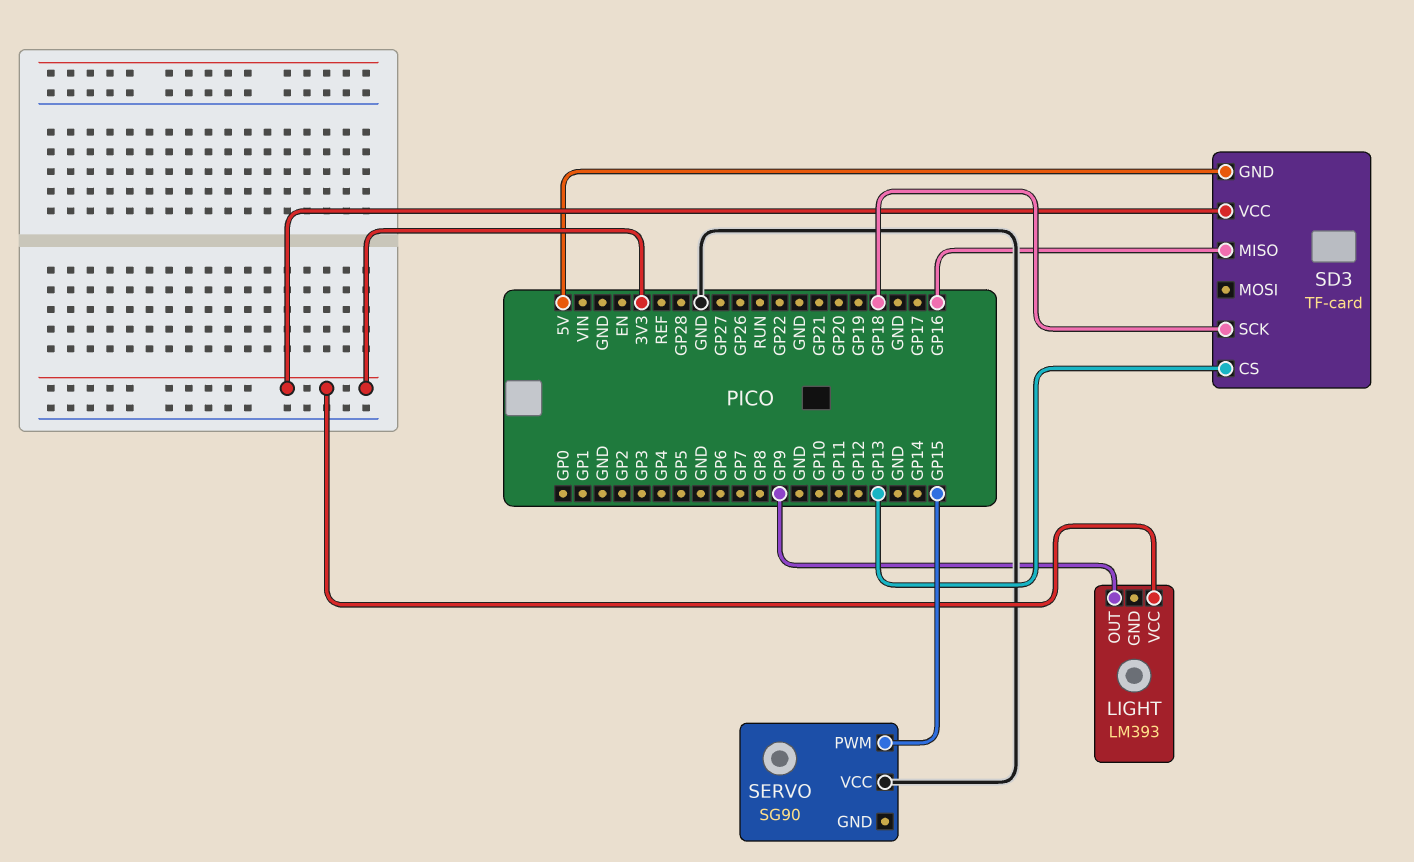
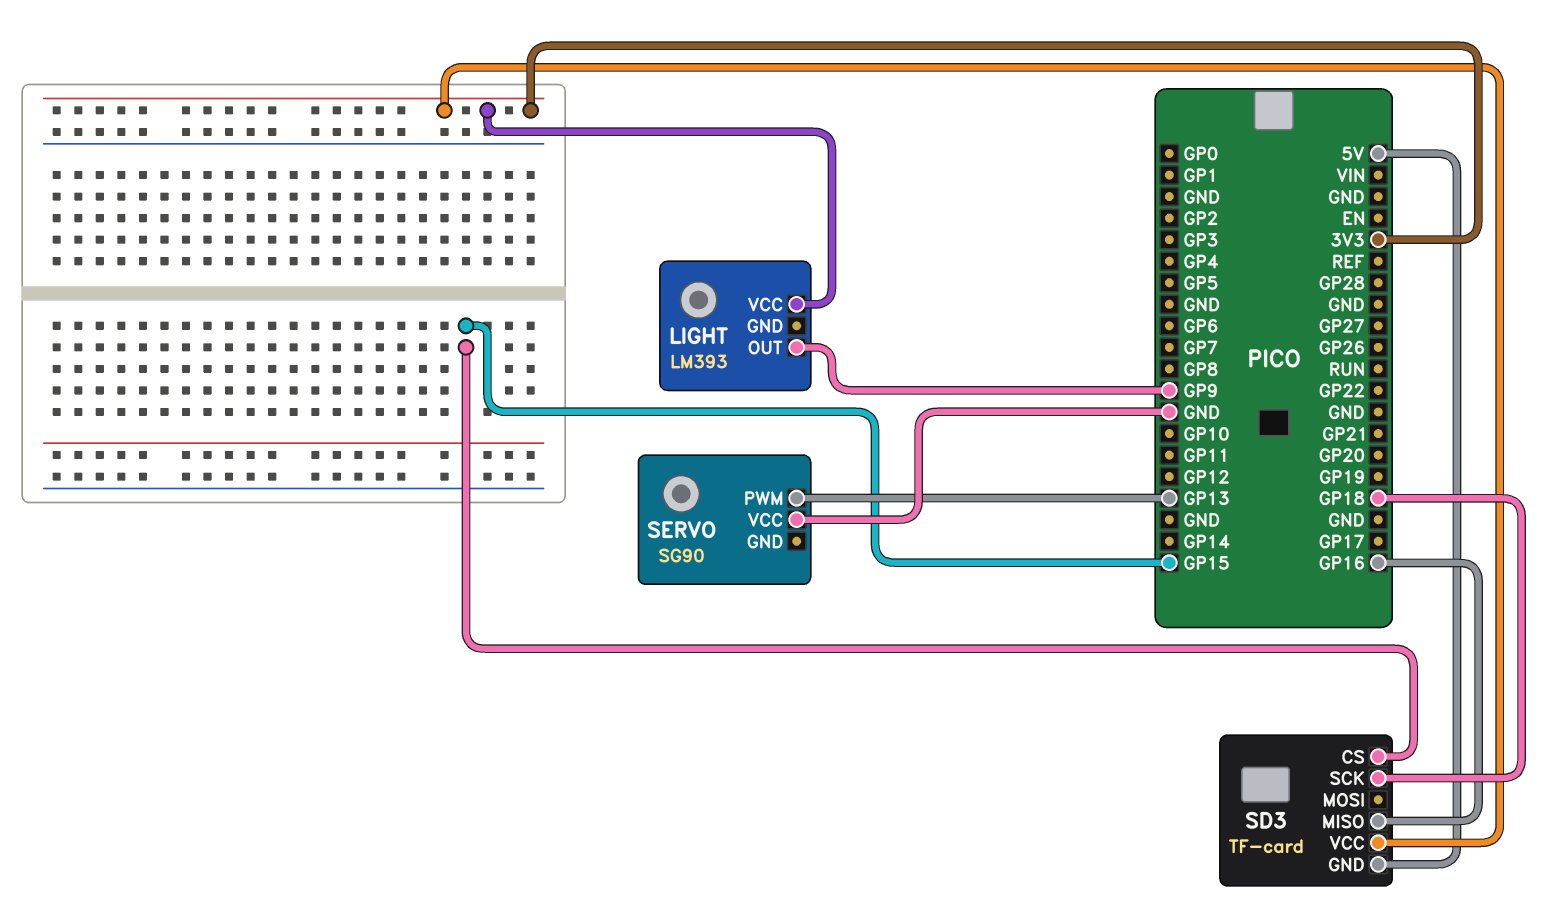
SD3 pin CS: GP13 -> GP15
SERVO pin PWM: GP15 -> GP13

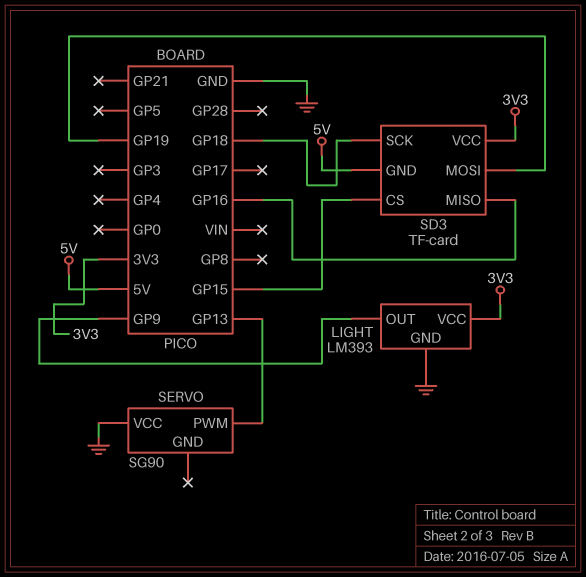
LIGHT pin GND: none -> GND
SD3 pin MOSI: none -> GP19

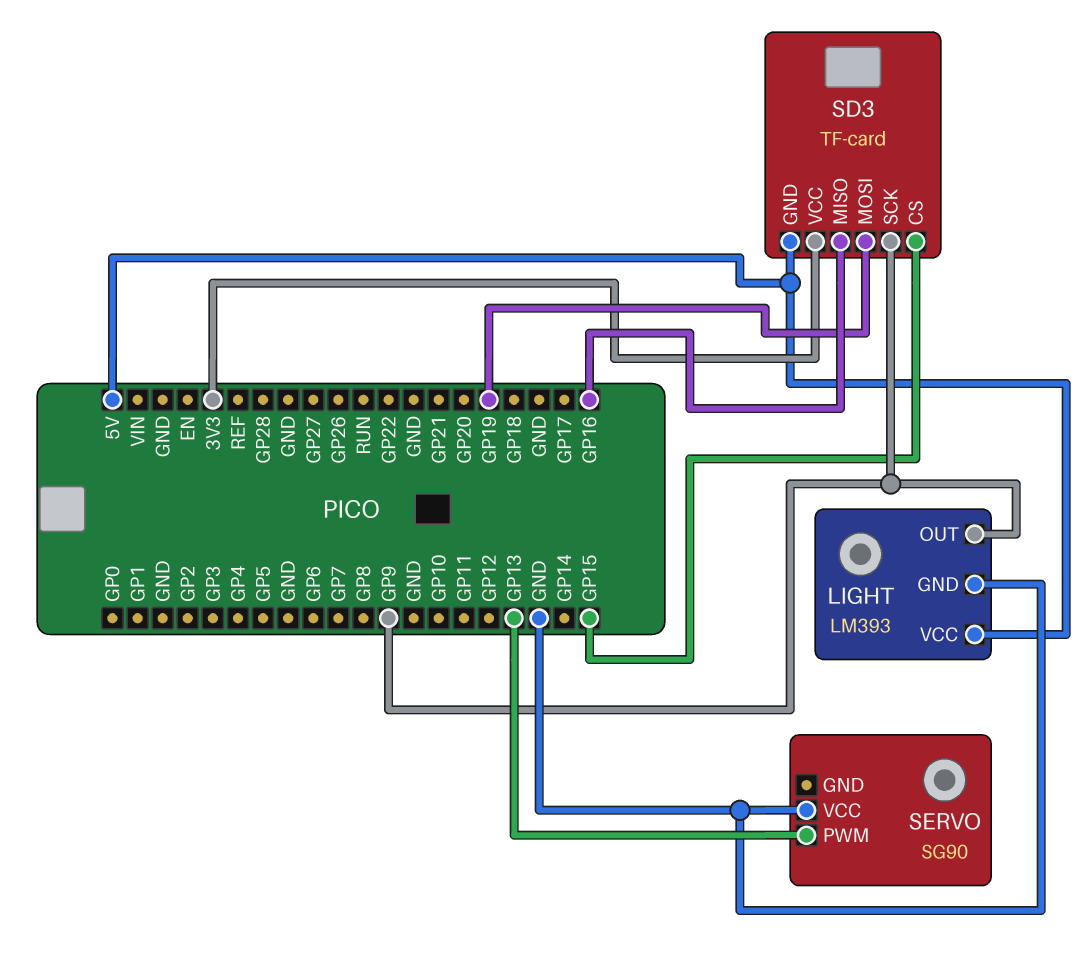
LIGHT pin VCC: 3V3 -> 5V
SD3 pin SCK: GP18 -> GP9

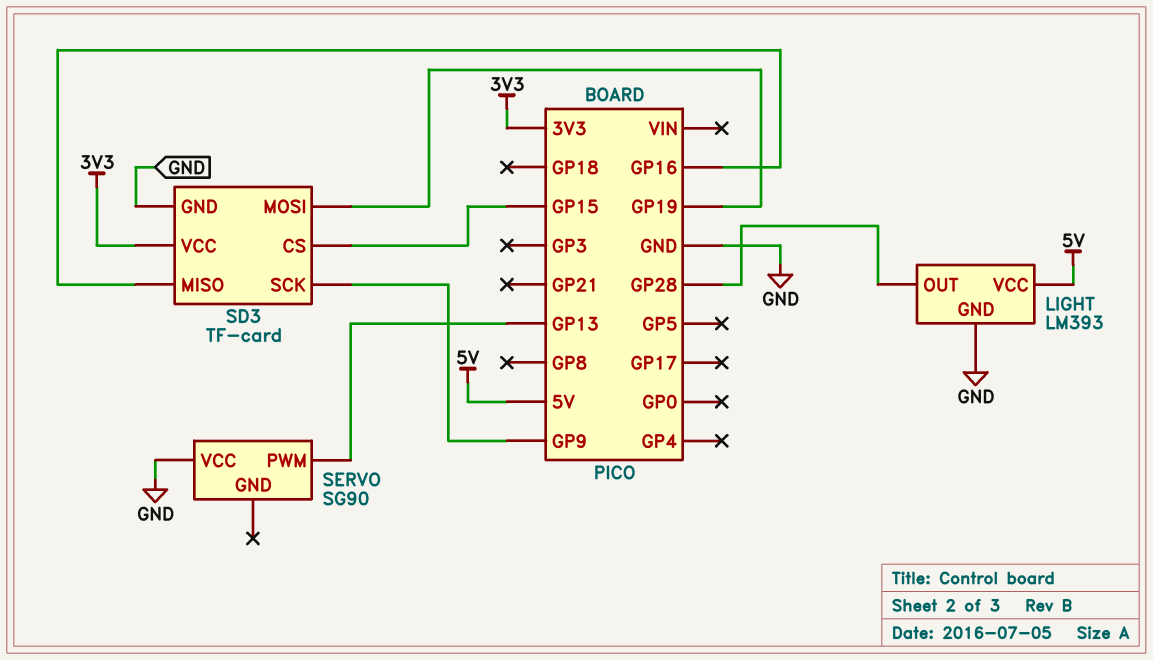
LIGHT pin OUT: GP9 -> GP28
SD3 pin GND: 5V -> GND

